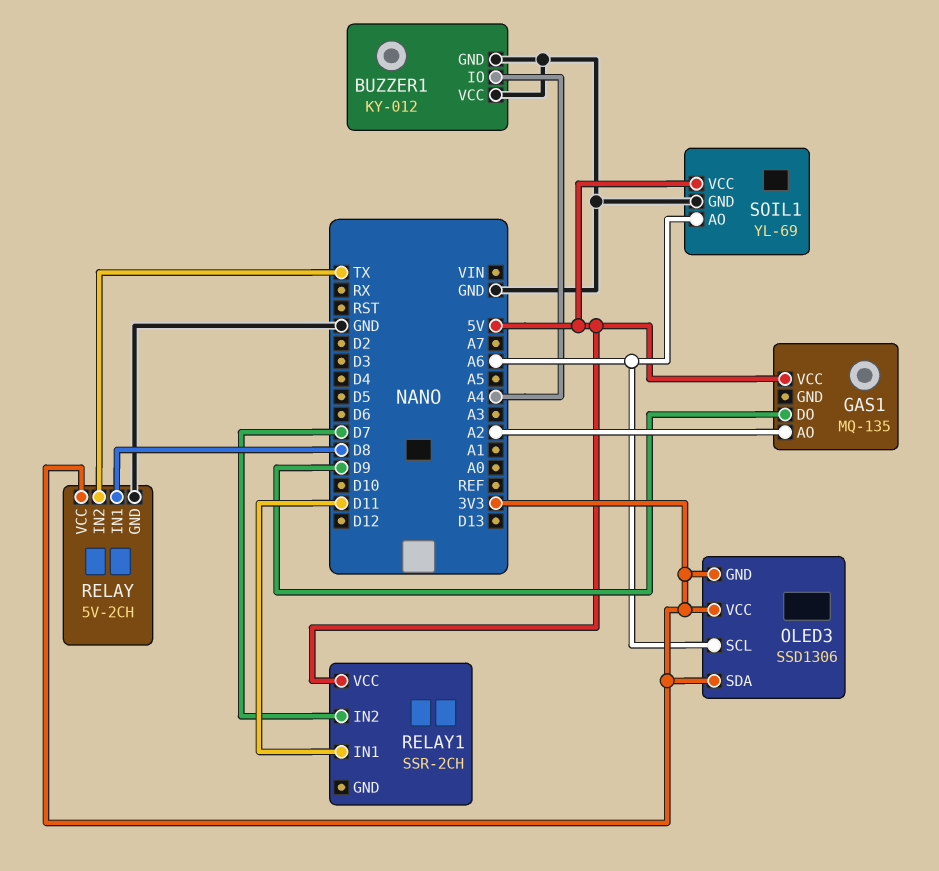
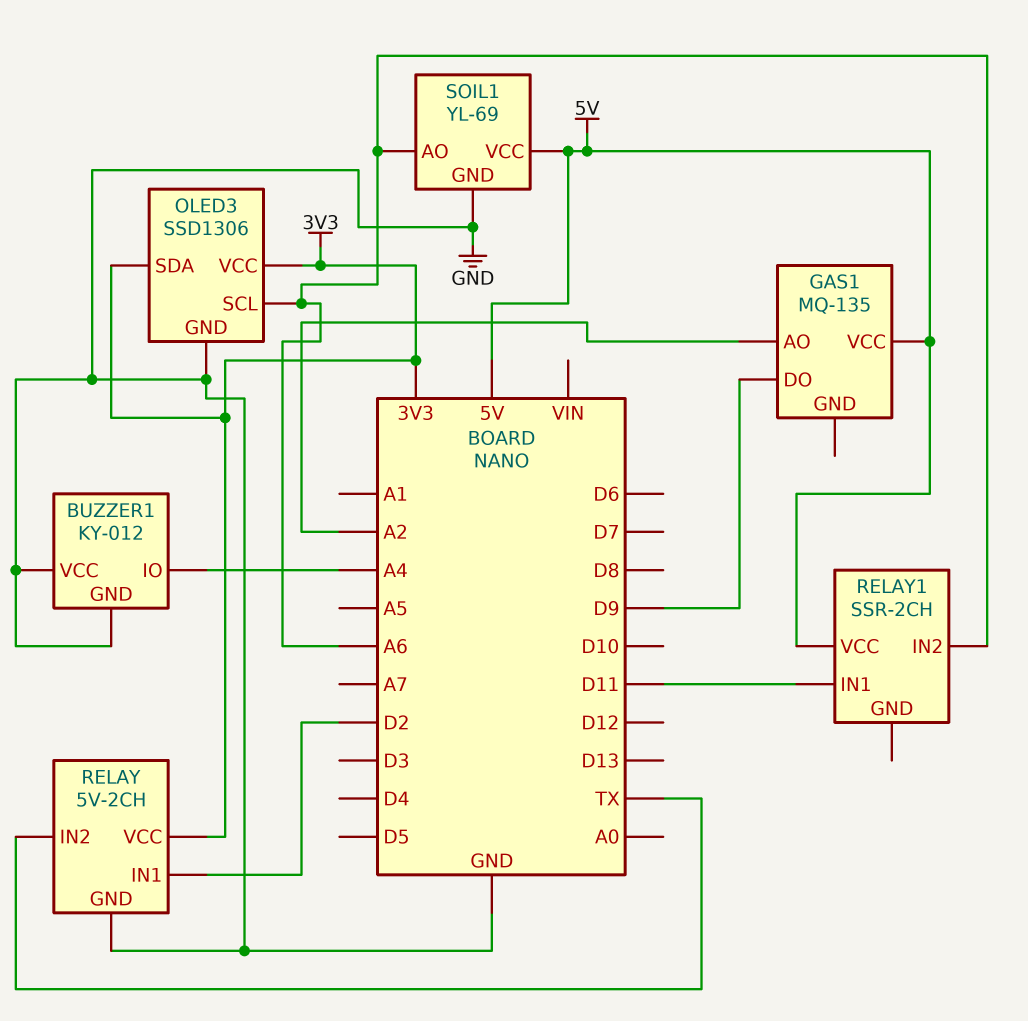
OLED3 pin GND: 3V3 -> GND
RELAY pin IN1: D8 -> D2
RELAY1 pin IN2: D7 -> A6

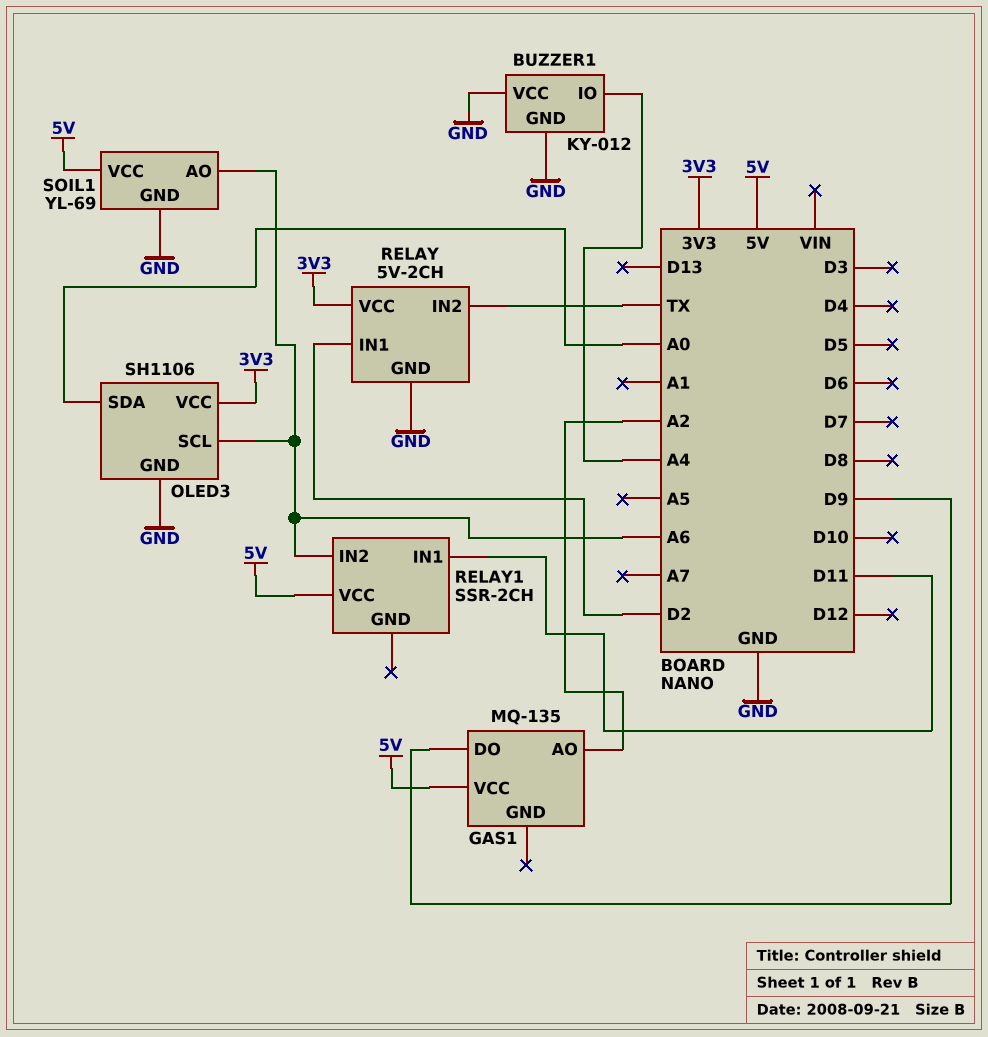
OLED3: SSD1306 -> SH1106
OLED3 pin SDA: 3V3 -> A0

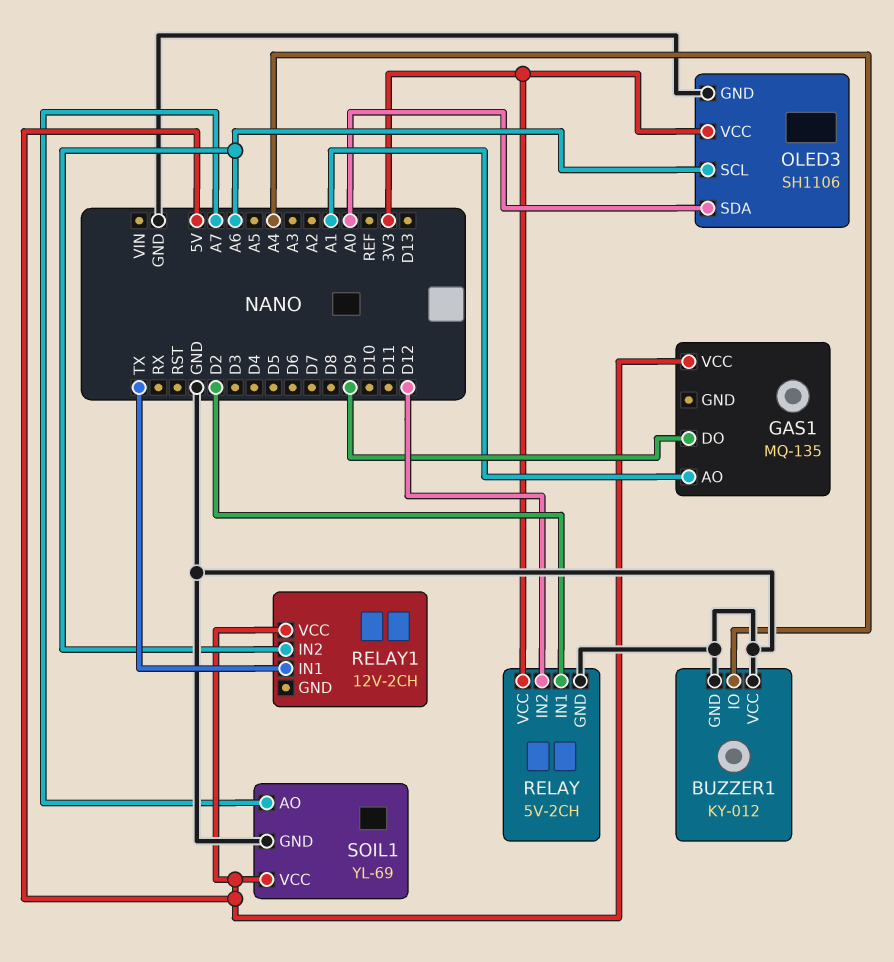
GAS1 pin AO: A2 -> A1
RELAY pin IN2: TX -> D12
RELAY1: SSR-2CH -> 12V-2CH
RELAY1 pin IN1: D11 -> TX
SOIL1 pin AO: A6 -> A7

